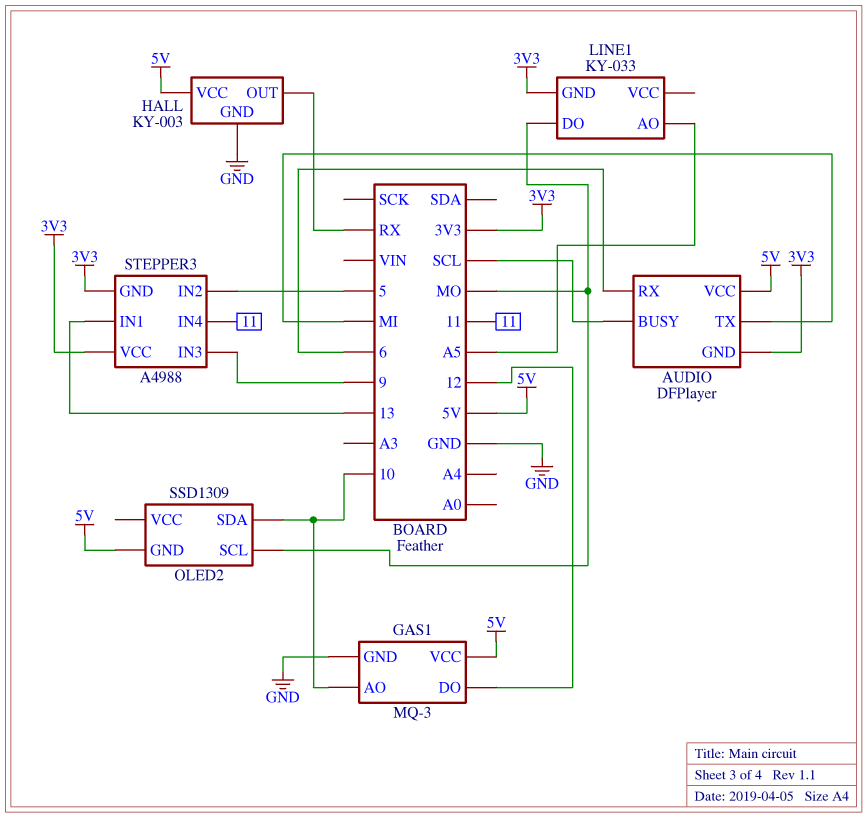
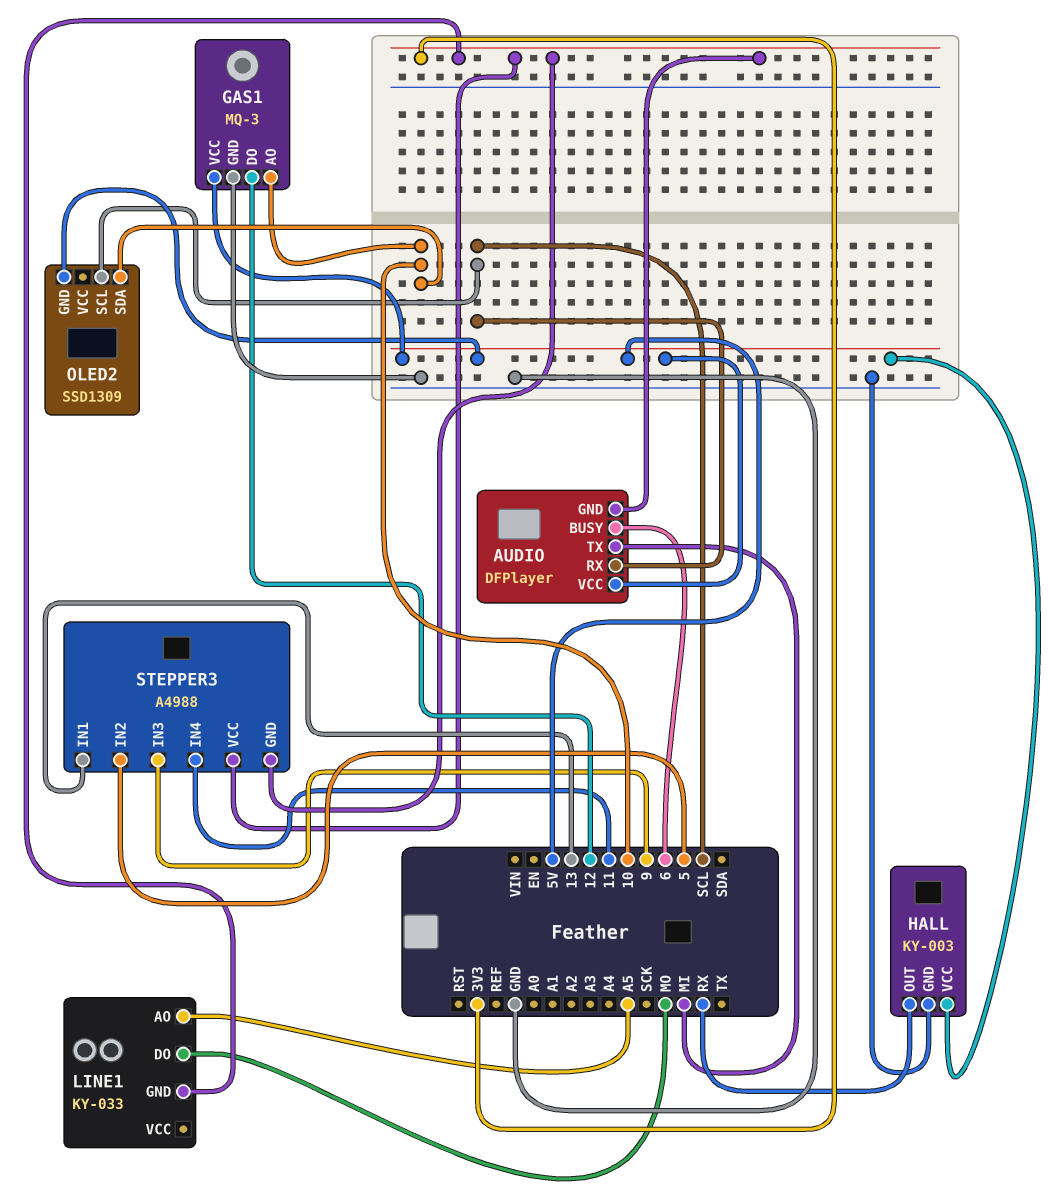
AUDIO pin BUSY: SCL -> 6
AUDIO pin RX: 6 -> SCL
OLED2 pin SCL: MO -> SCL

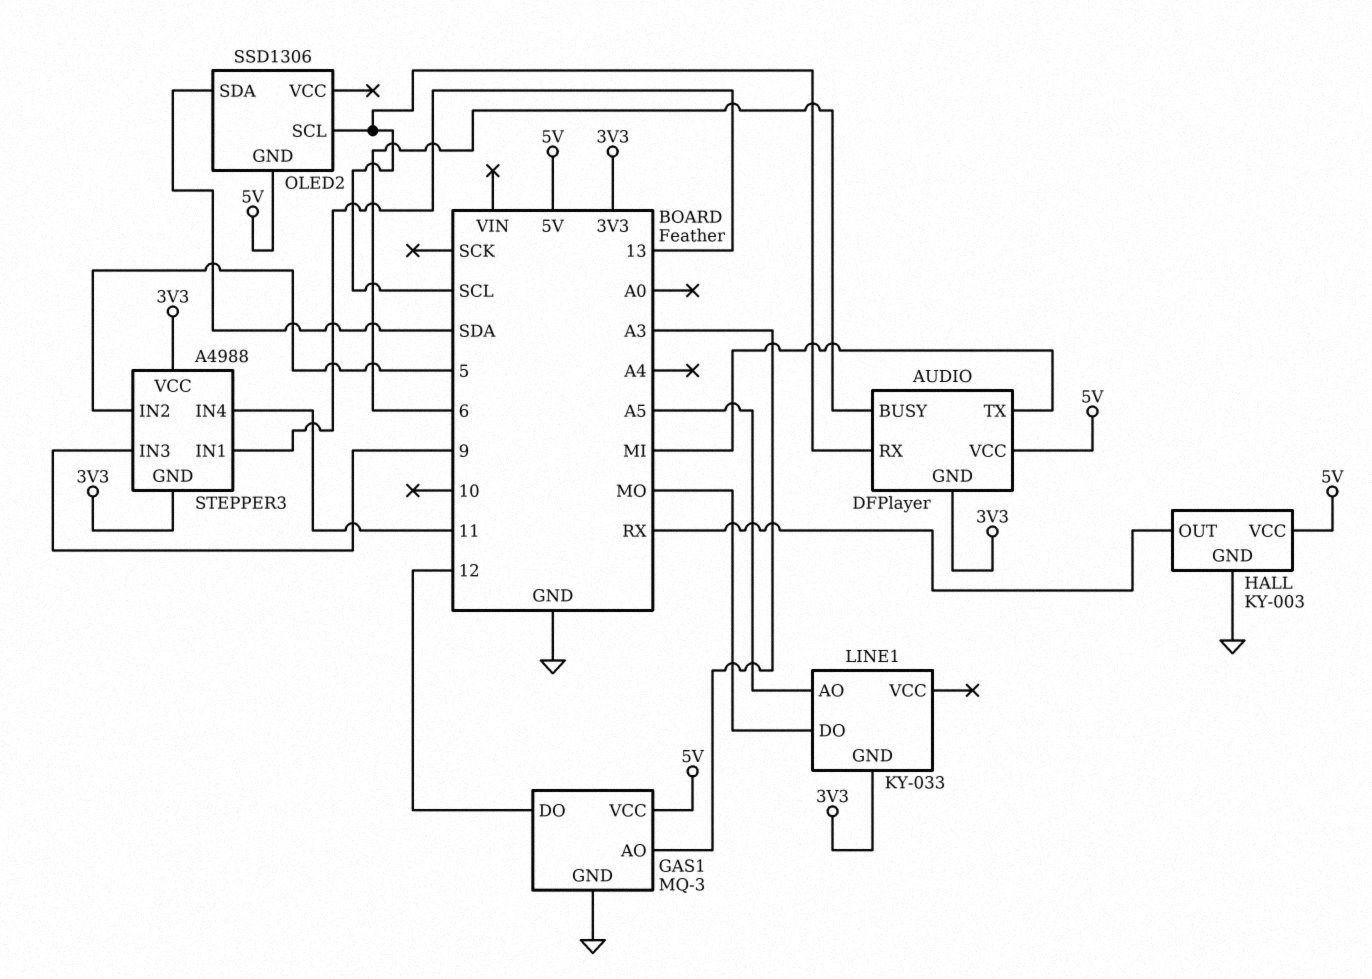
GAS1 pin AO: 10 -> A3
OLED2: SSD1309 -> SSD1306
OLED2 pin SDA: 10 -> SDA

